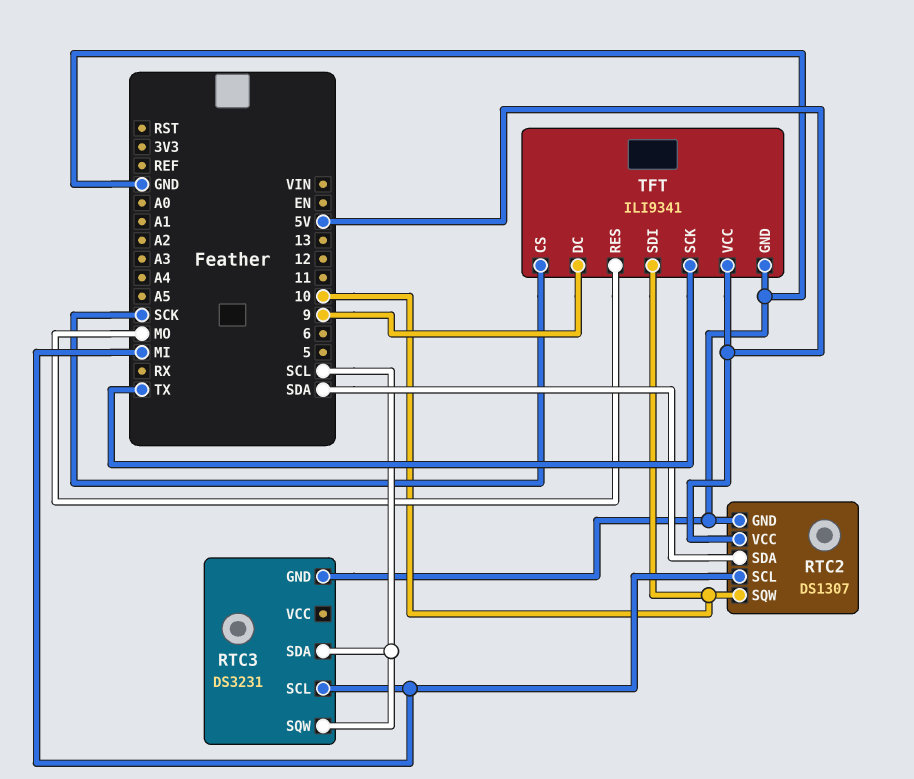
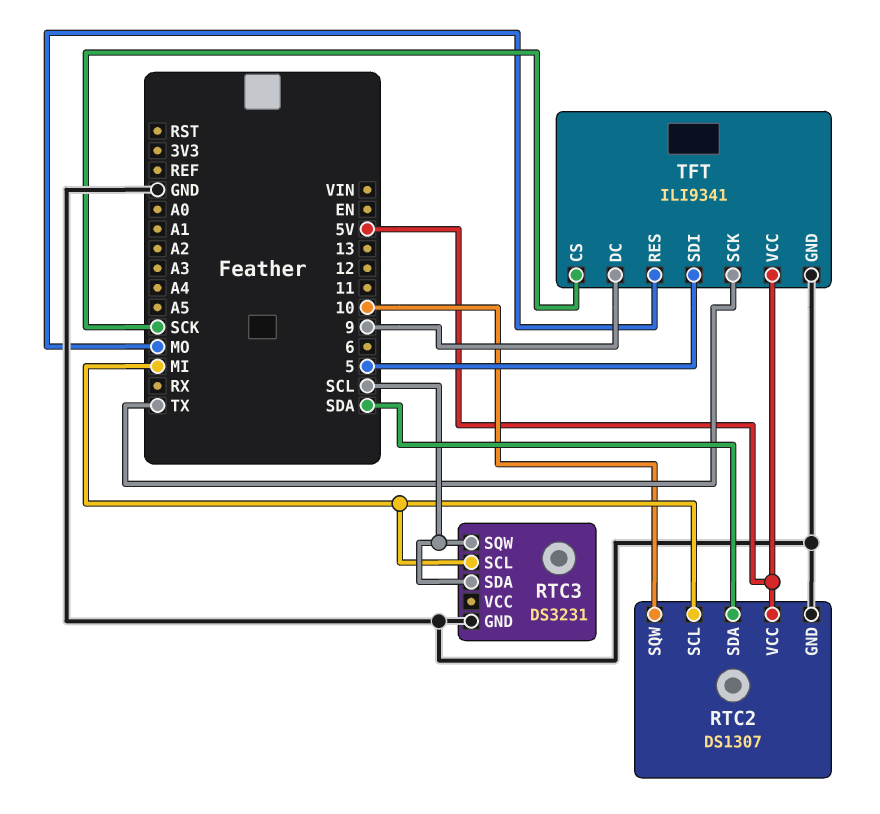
TFT pin SDI: 10 -> 5

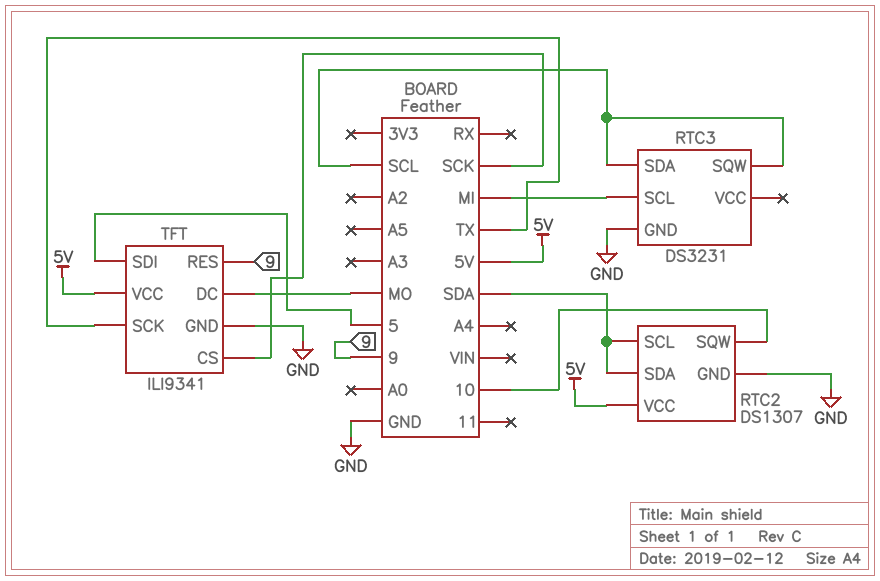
RTC2 pin SCL: MI -> SDA
TFT pin DC: 9 -> MO
TFT pin RES: MO -> 9

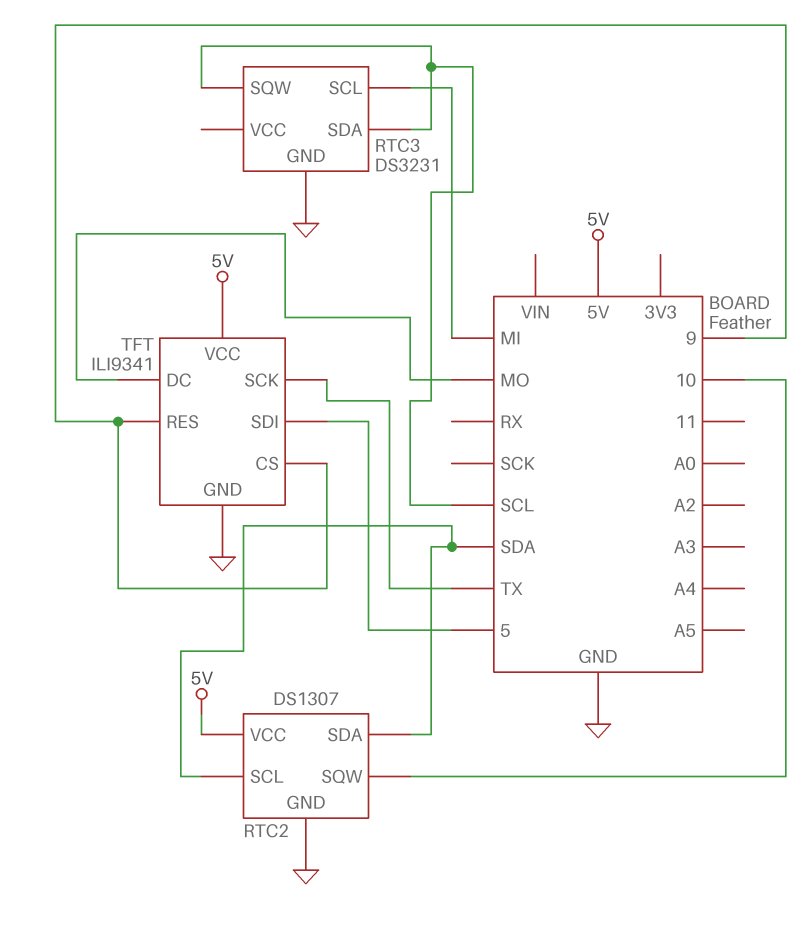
TFT pin CS: SCK -> 9

